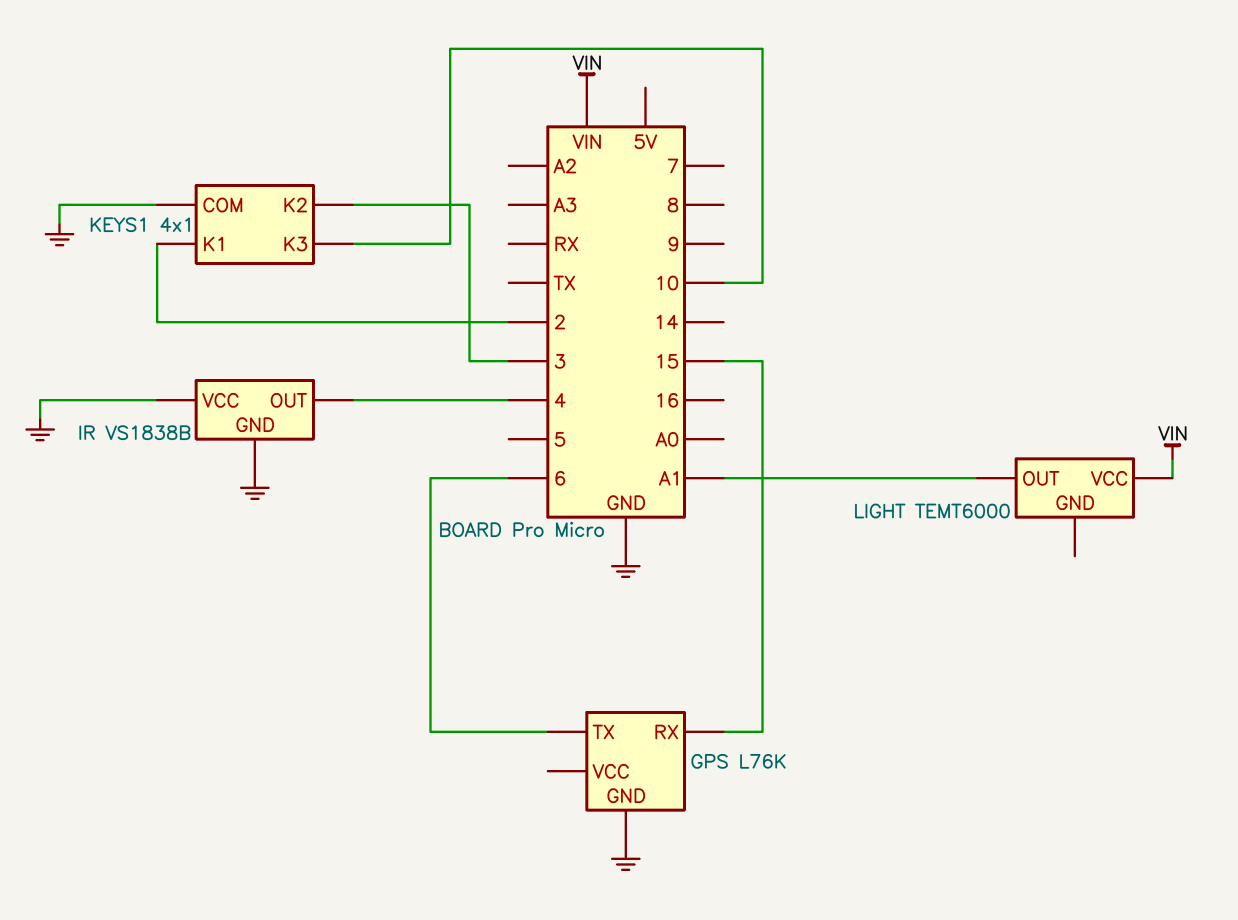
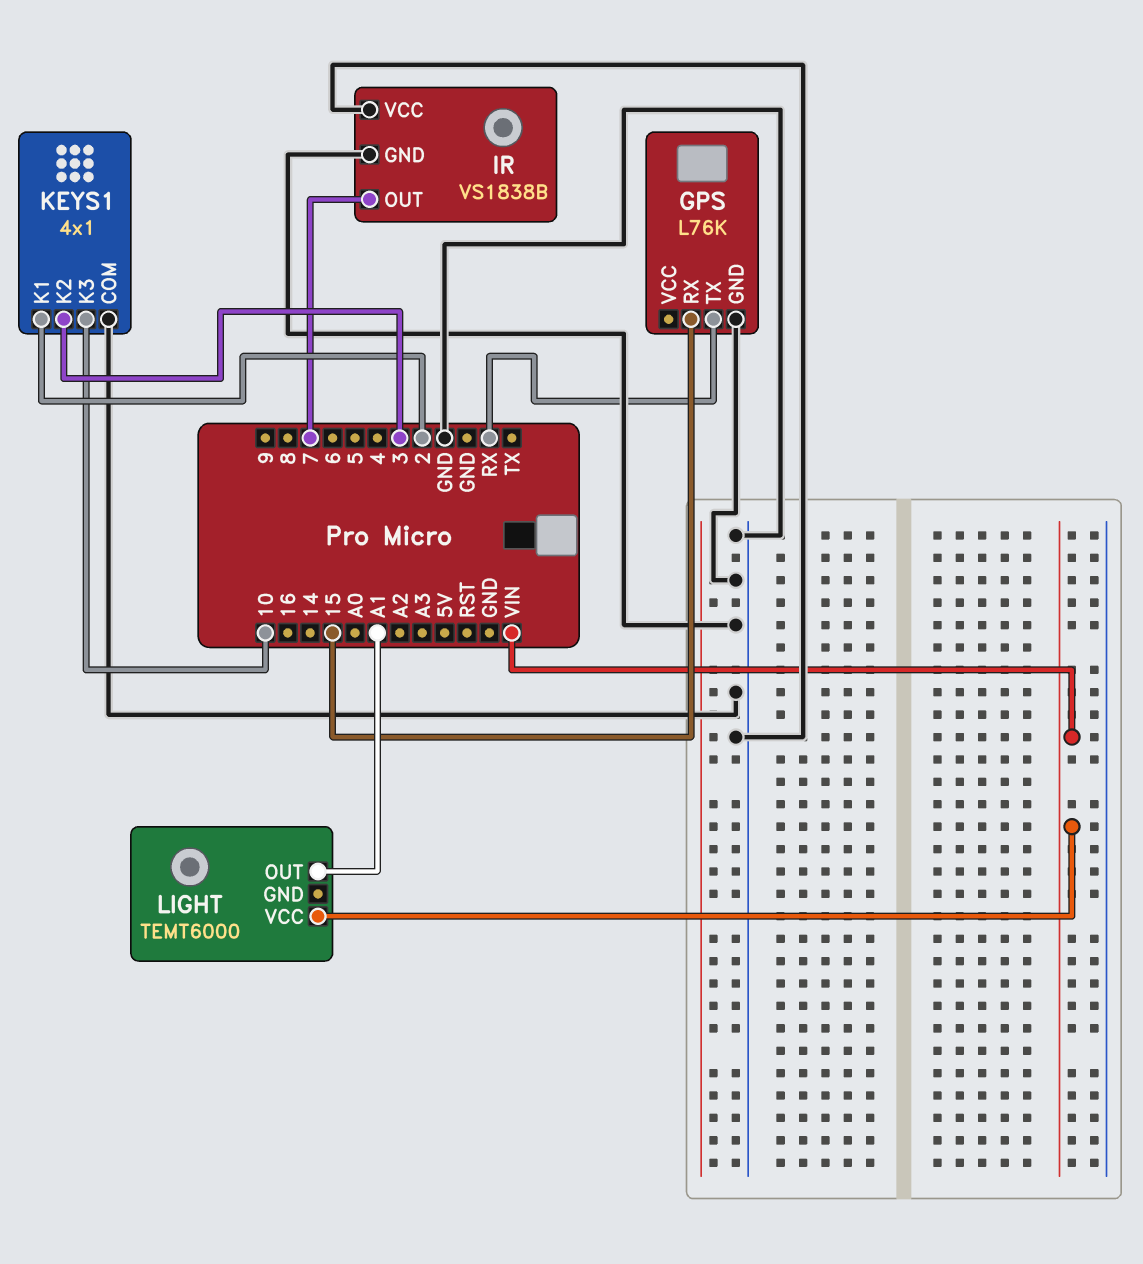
GPS pin TX: 6 -> RX
IR pin OUT: 4 -> 7

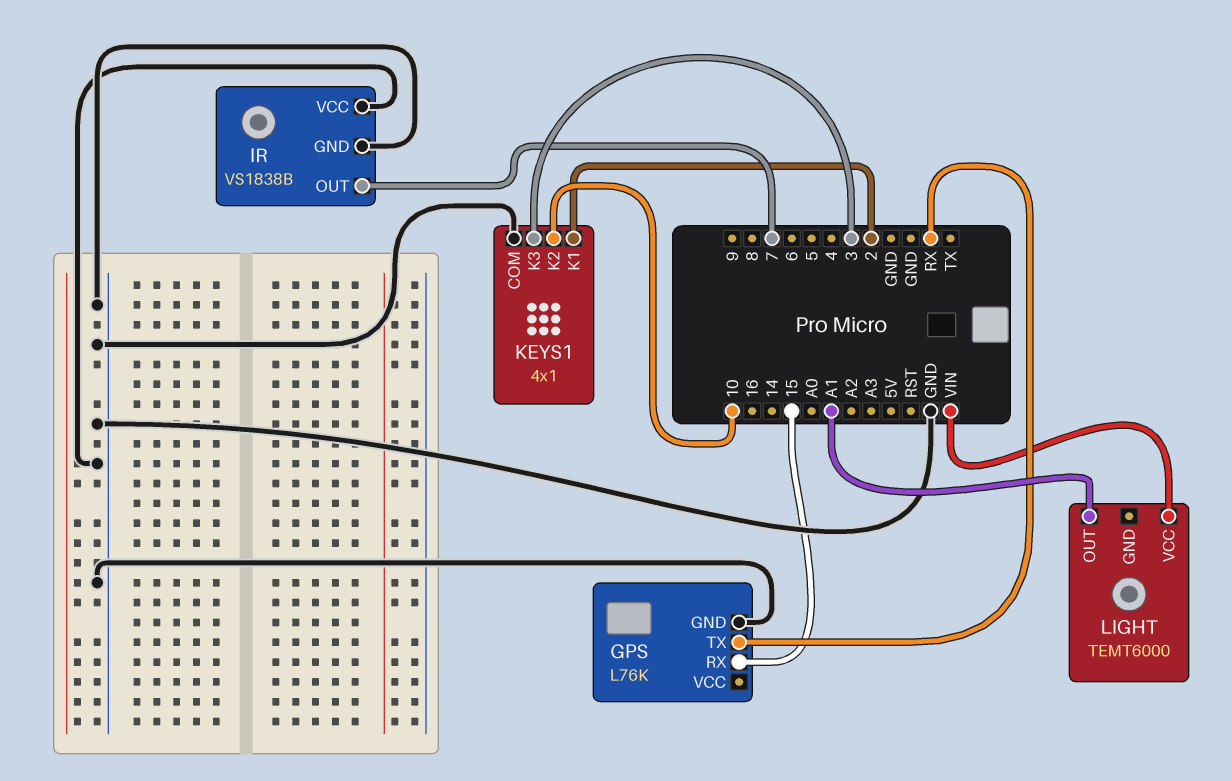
KEYS1 pin K2: 3 -> 10
KEYS1 pin K3: 10 -> 3

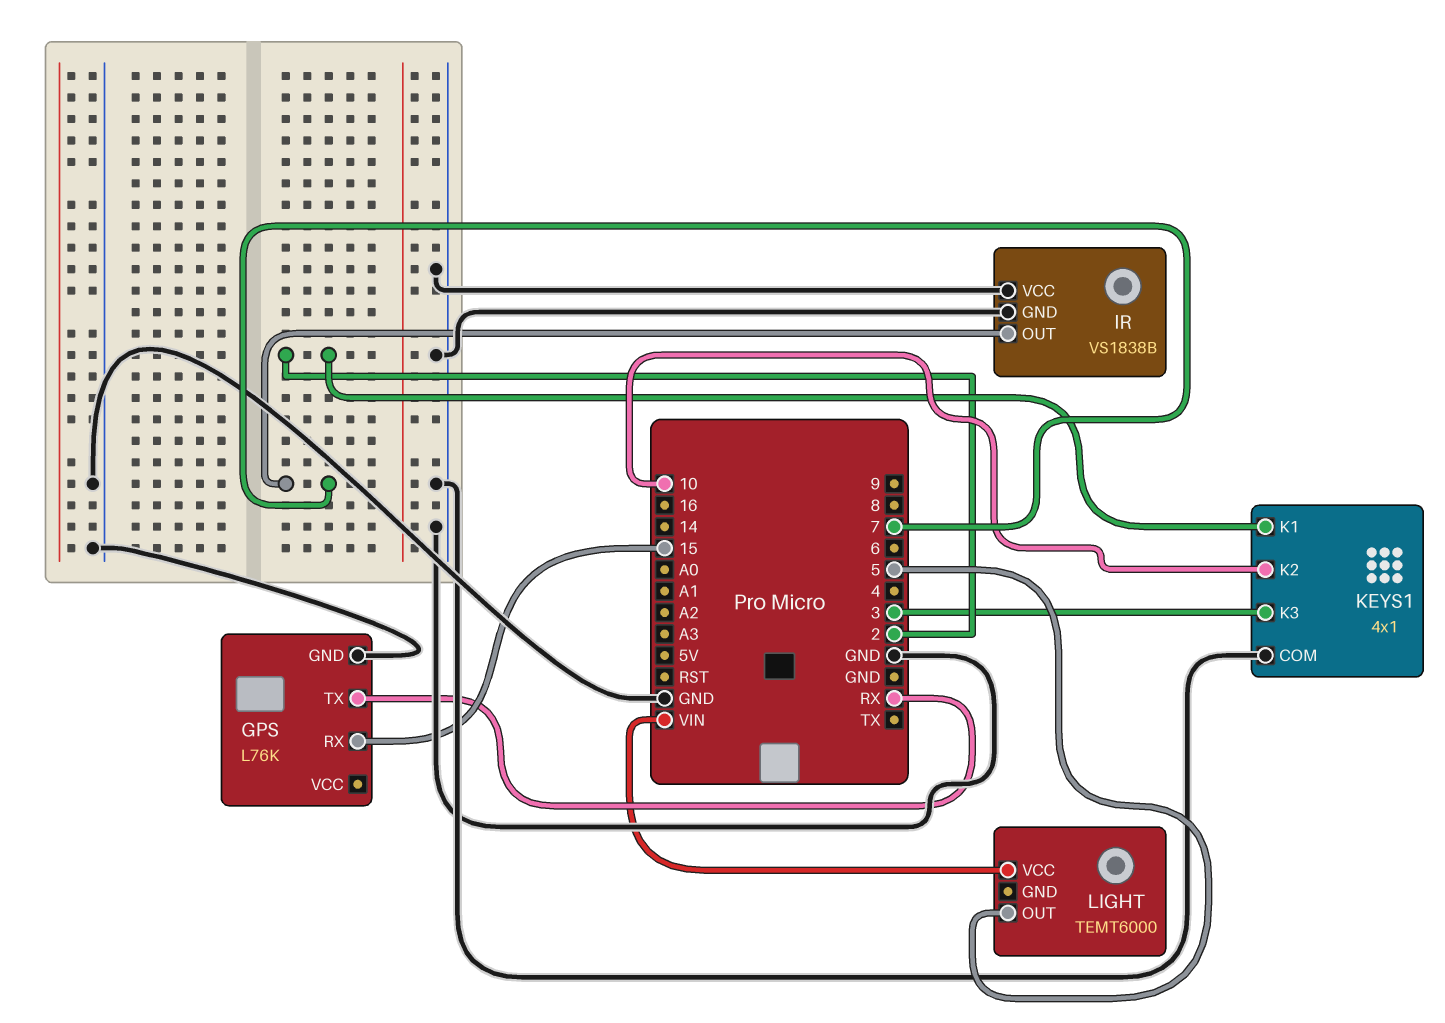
LIGHT pin OUT: A1 -> 5

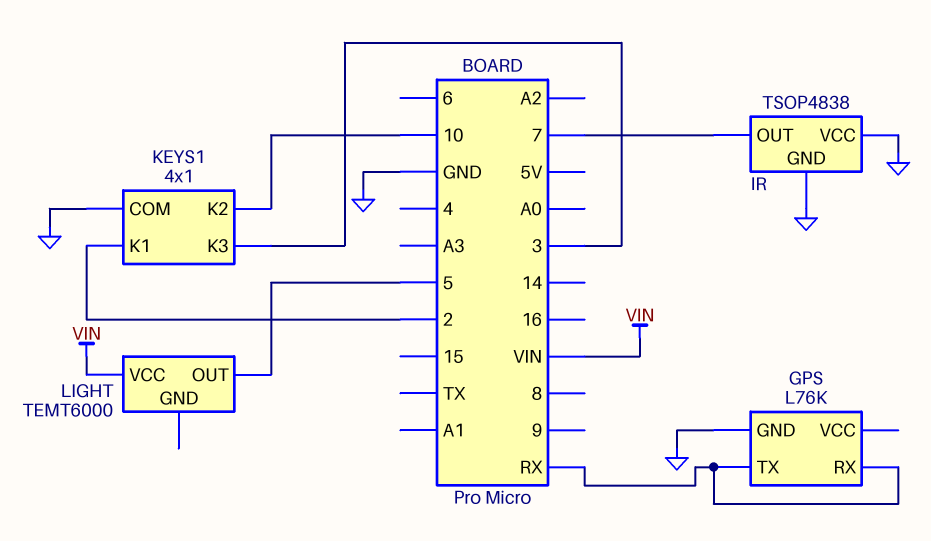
GPS pin RX: 15 -> RX
IR: VS1838B -> TSOP4838

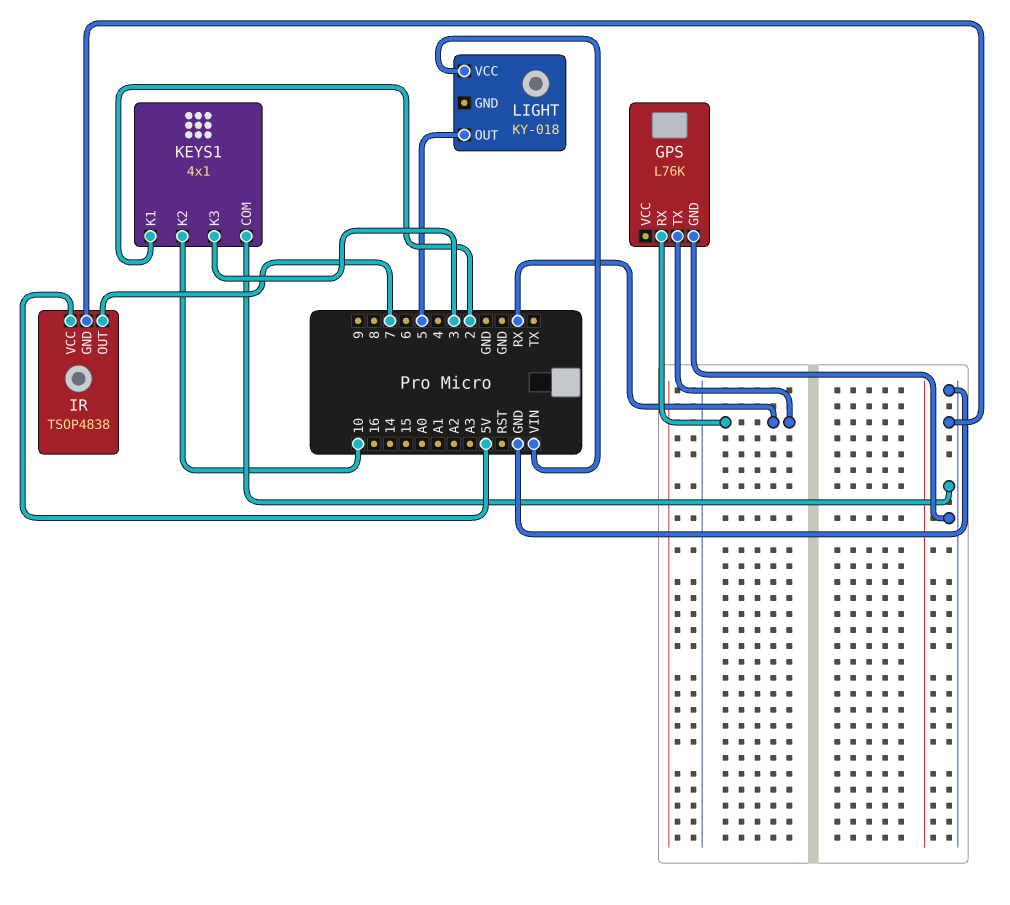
IR pin VCC: GND -> 5V
LIGHT: TEMT6000 -> KY-018

